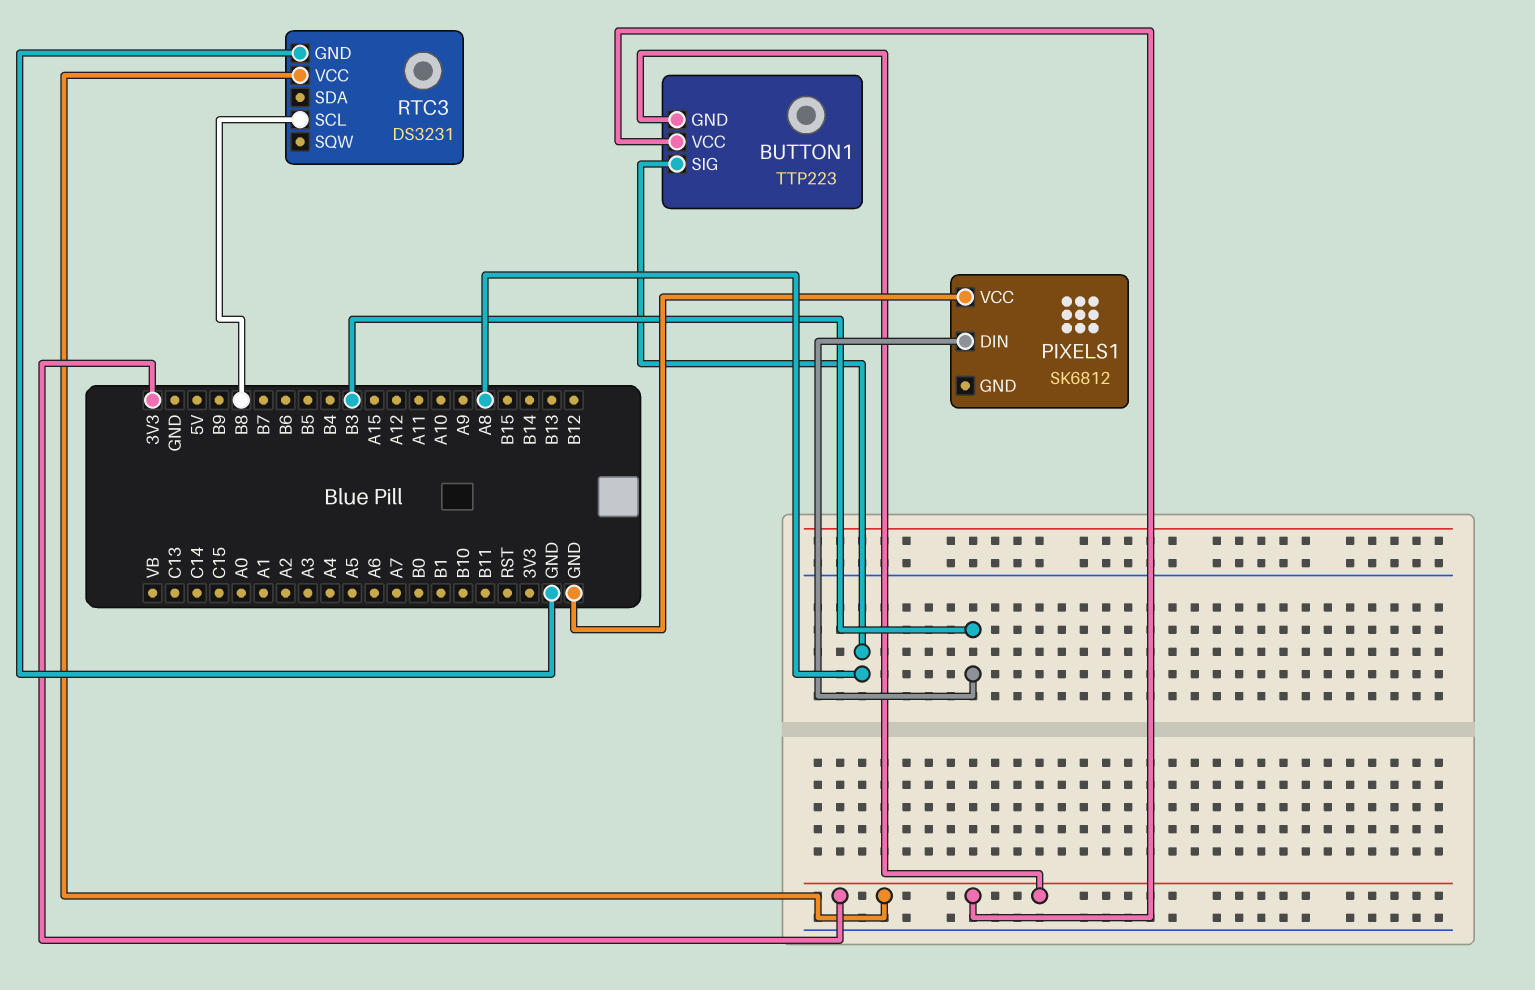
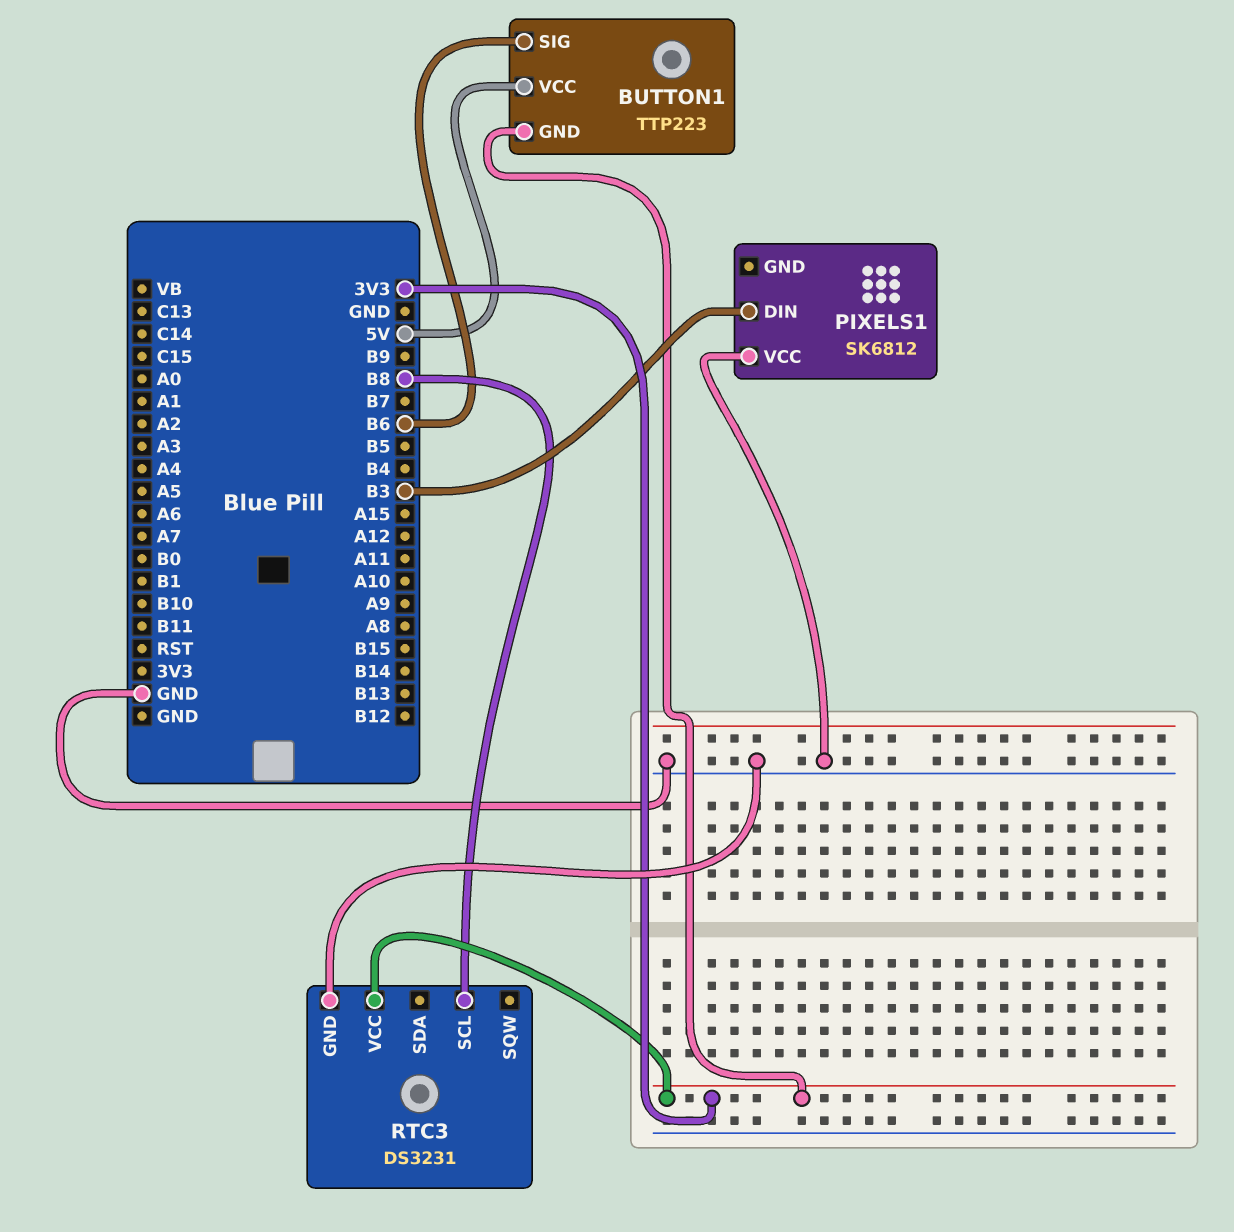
BUTTON1 pin SIG: A8 -> B6
BUTTON1 pin VCC: 3V3 -> 5V

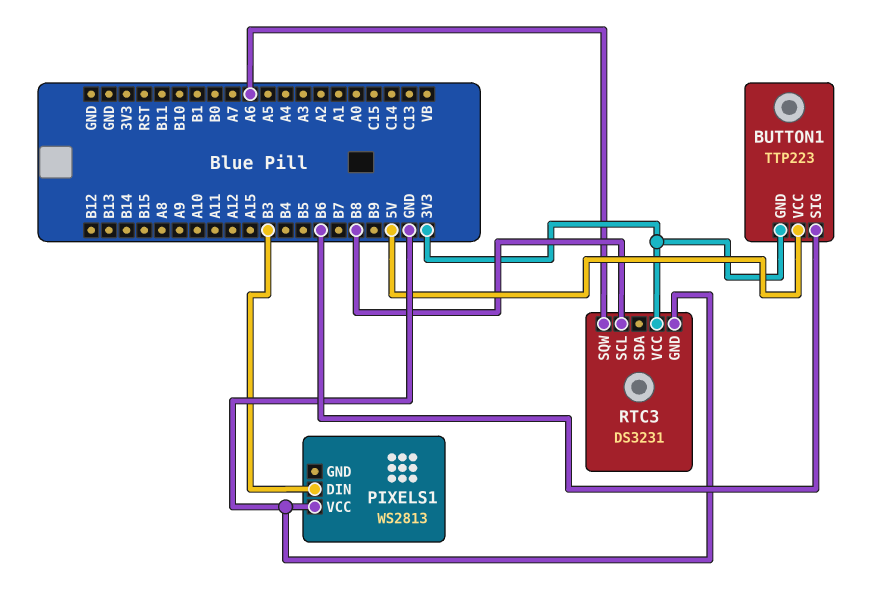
PIXELS1: SK6812 -> WS2813
RTC3 pin SQW: none -> A6

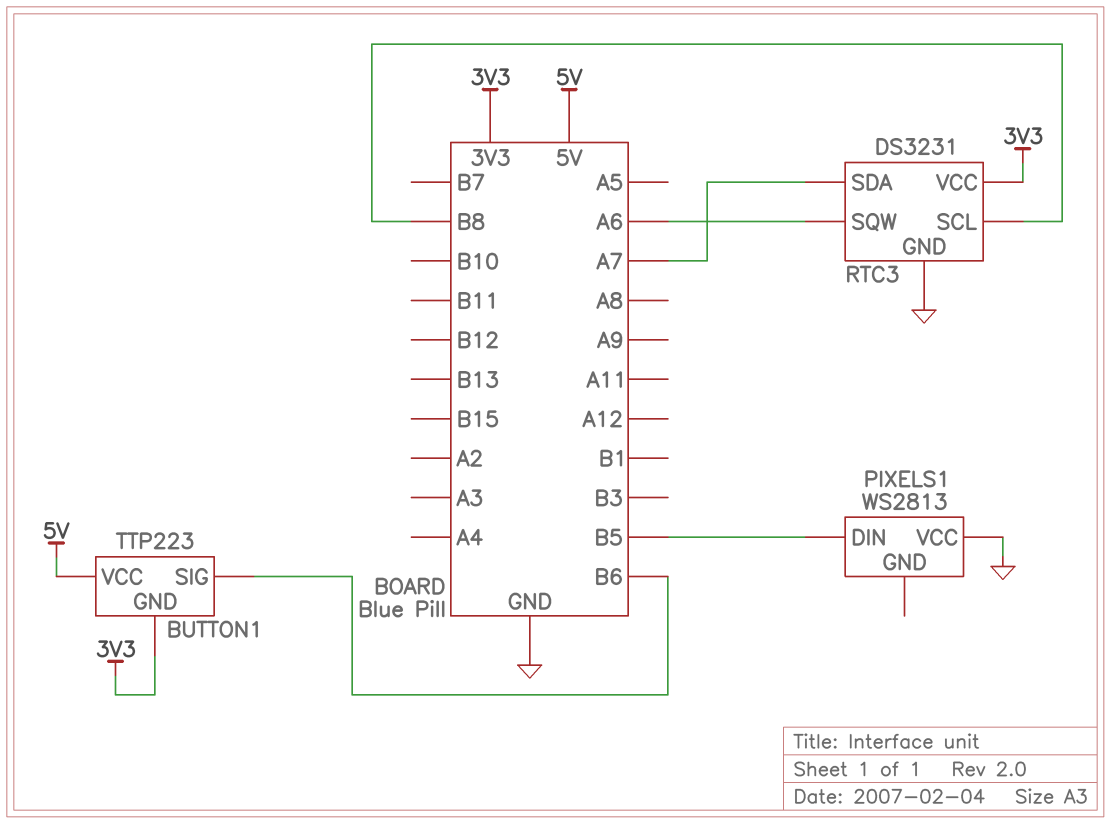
PIXELS1 pin DIN: B3 -> B5
RTC3 pin SDA: none -> A7

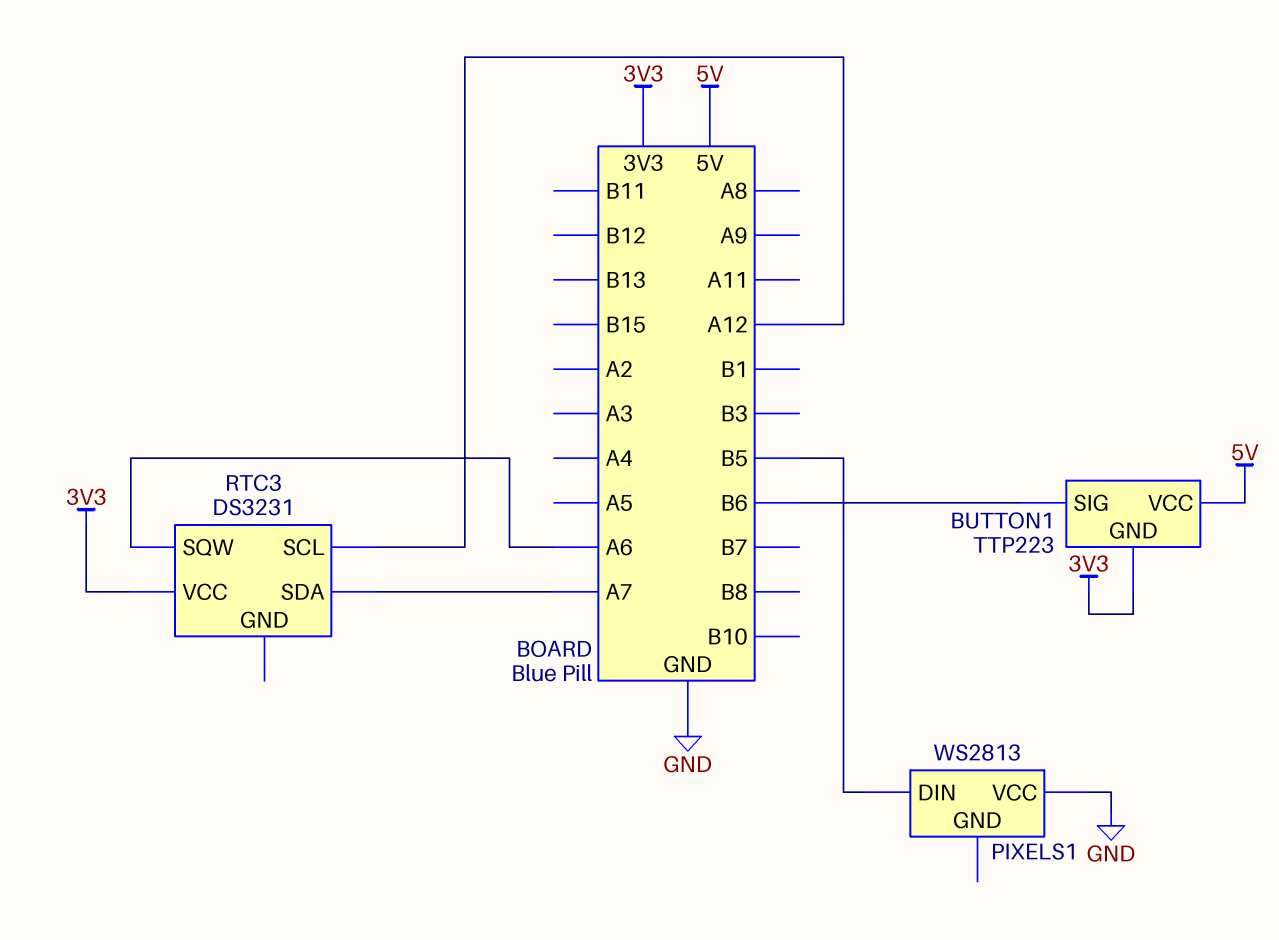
RTC3 pin GND: GND -> none
RTC3 pin SCL: B8 -> A12

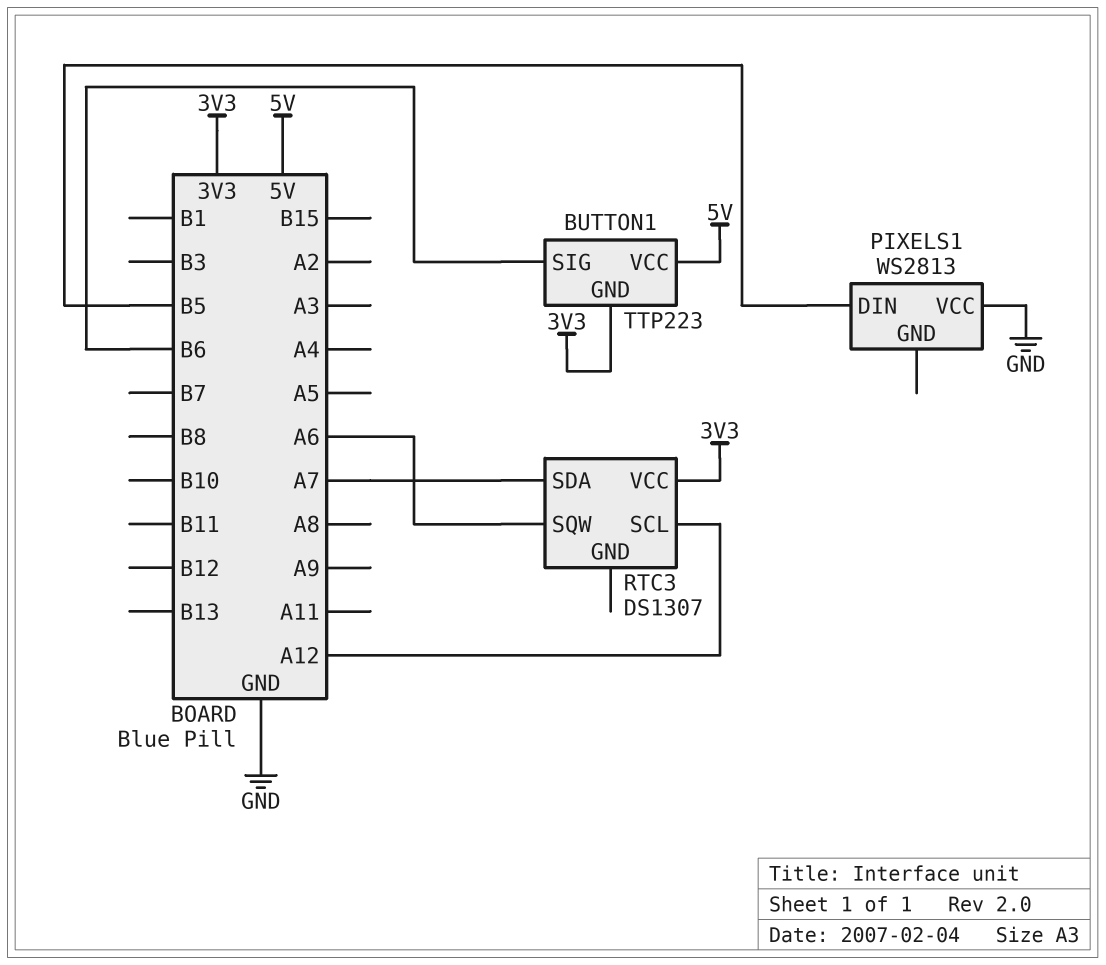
RTC3: DS3231 -> DS1307

